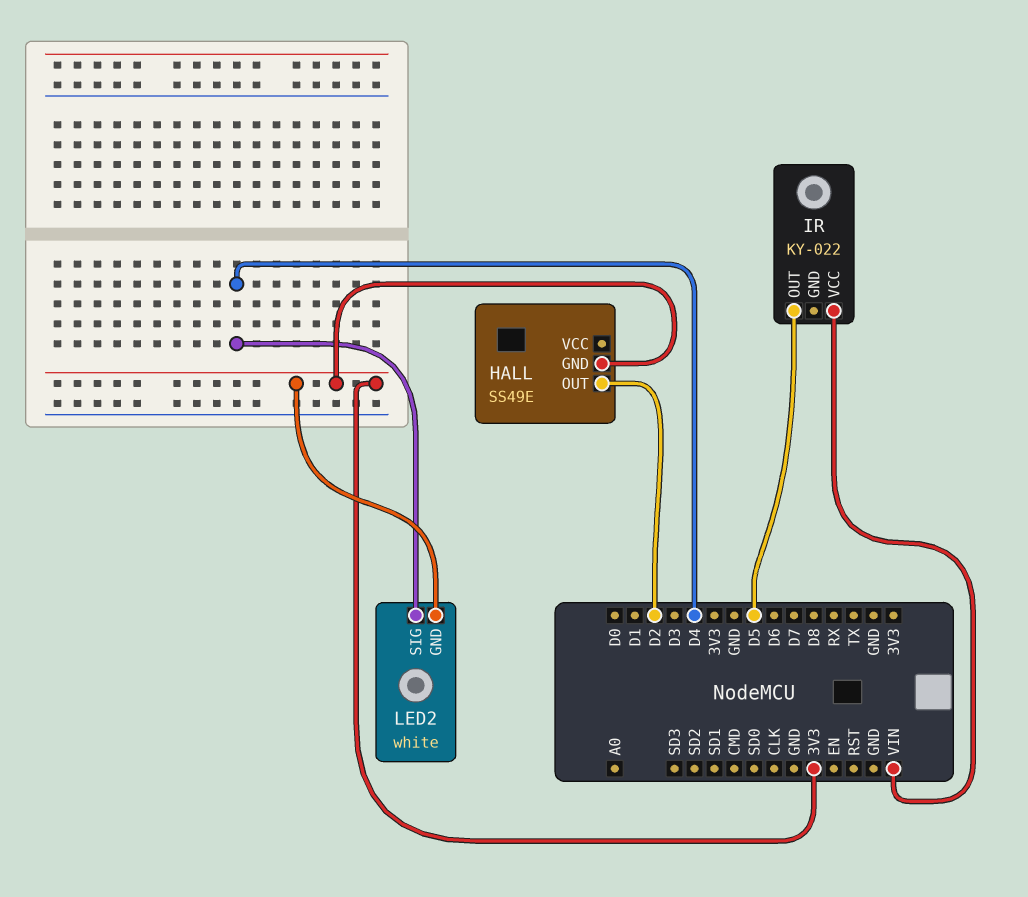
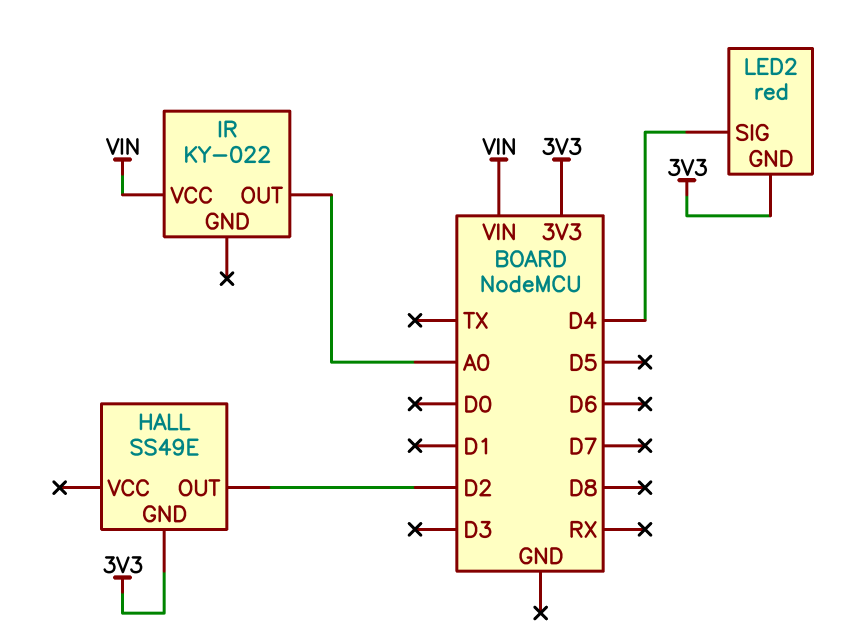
IR pin OUT: D5 -> A0
LED2: white -> red

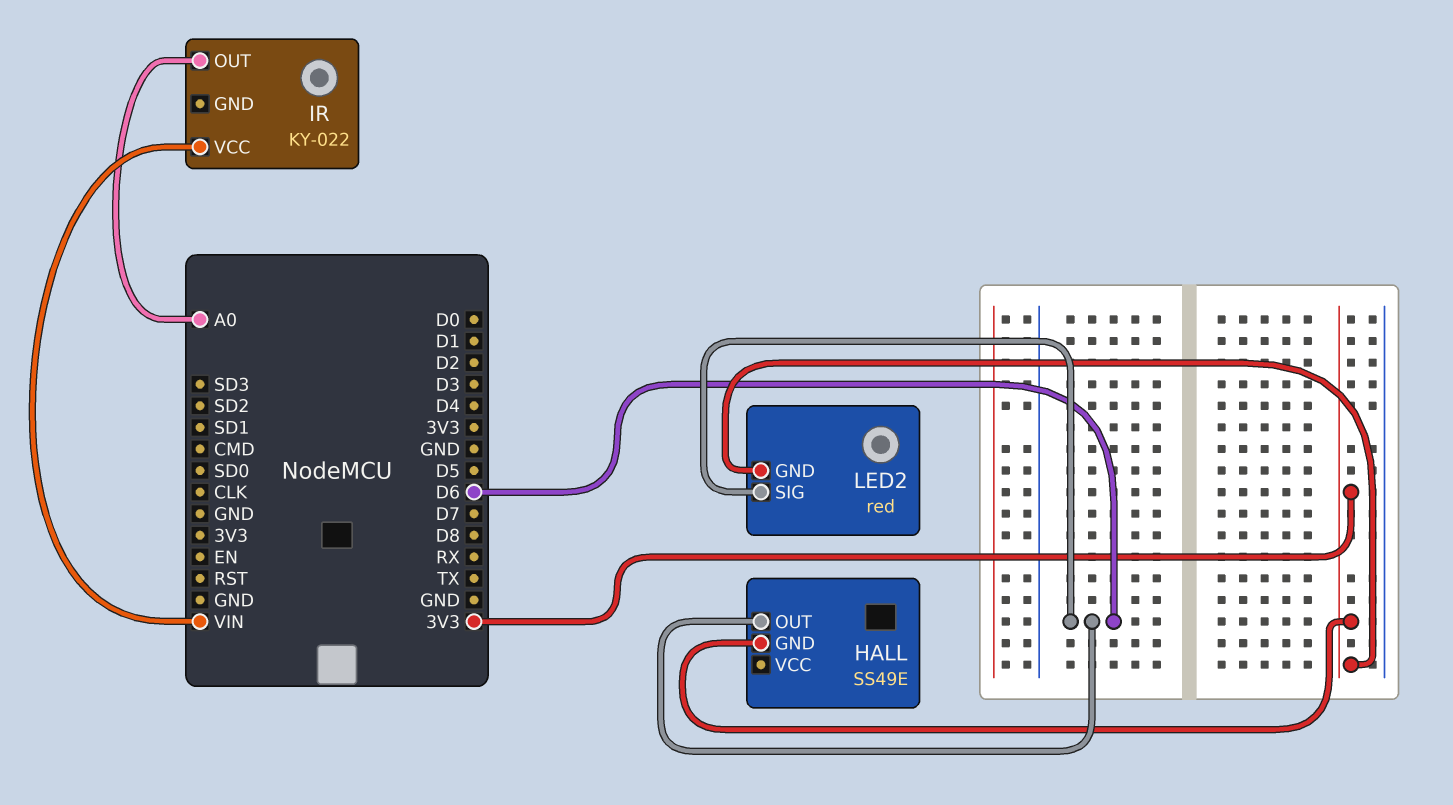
HALL pin OUT: D2 -> D6
LED2 pin SIG: D4 -> D6

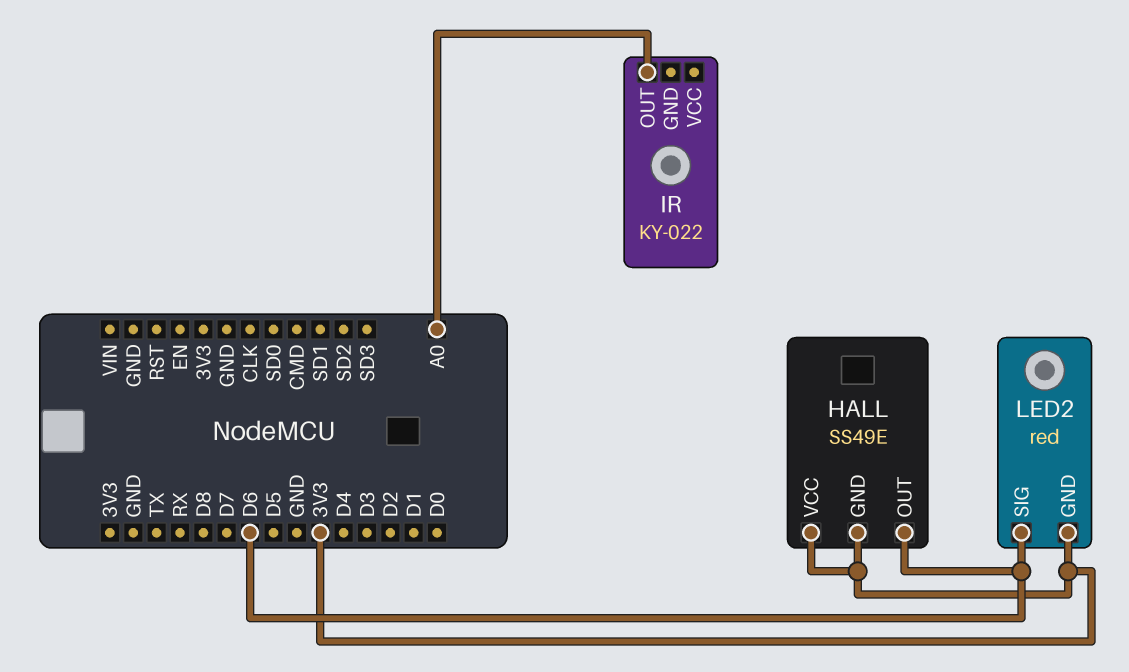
HALL pin VCC: none -> 3V3
IR pin VCC: VIN -> none

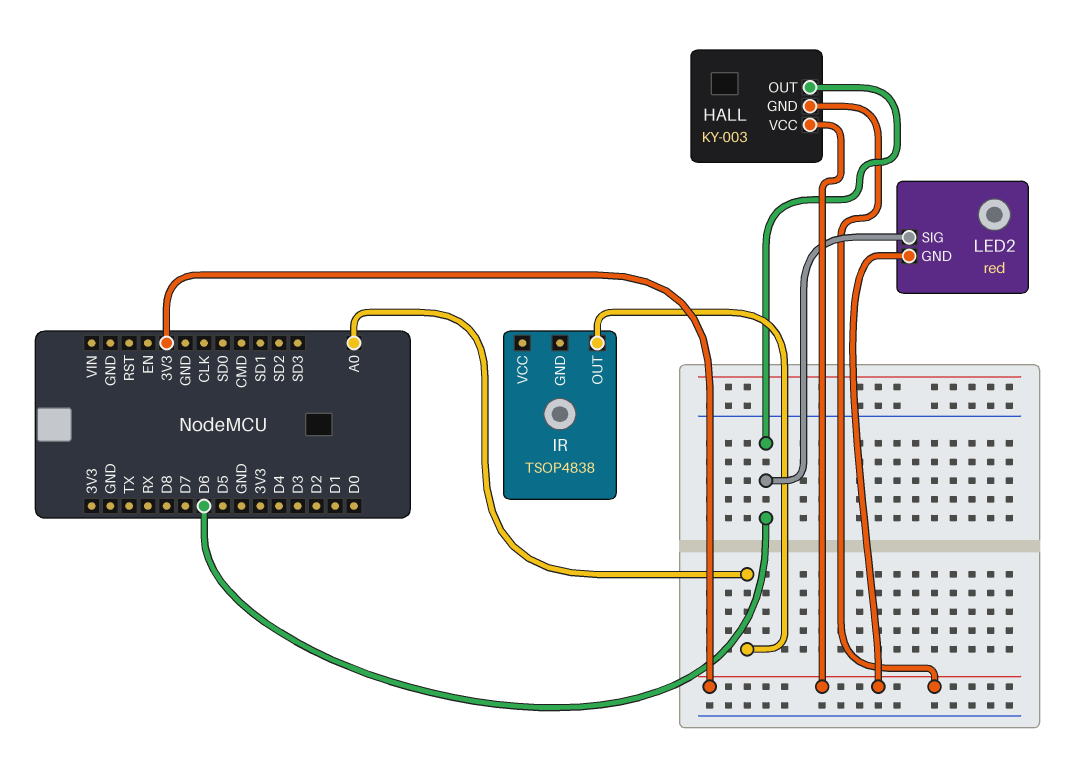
HALL: SS49E -> KY-003
IR: KY-022 -> TSOP4838

